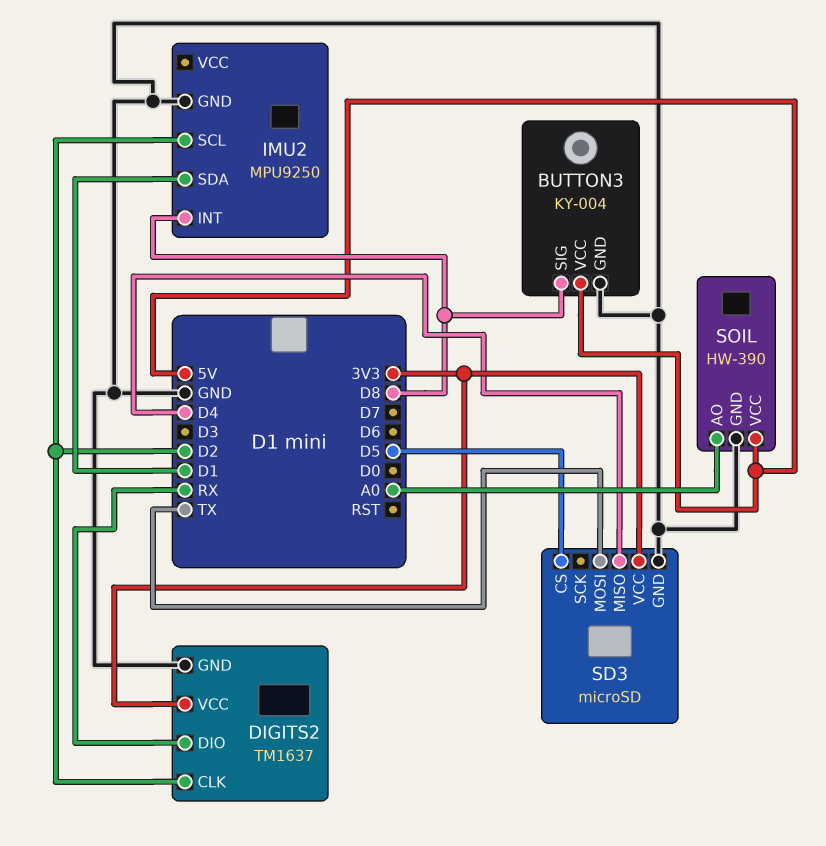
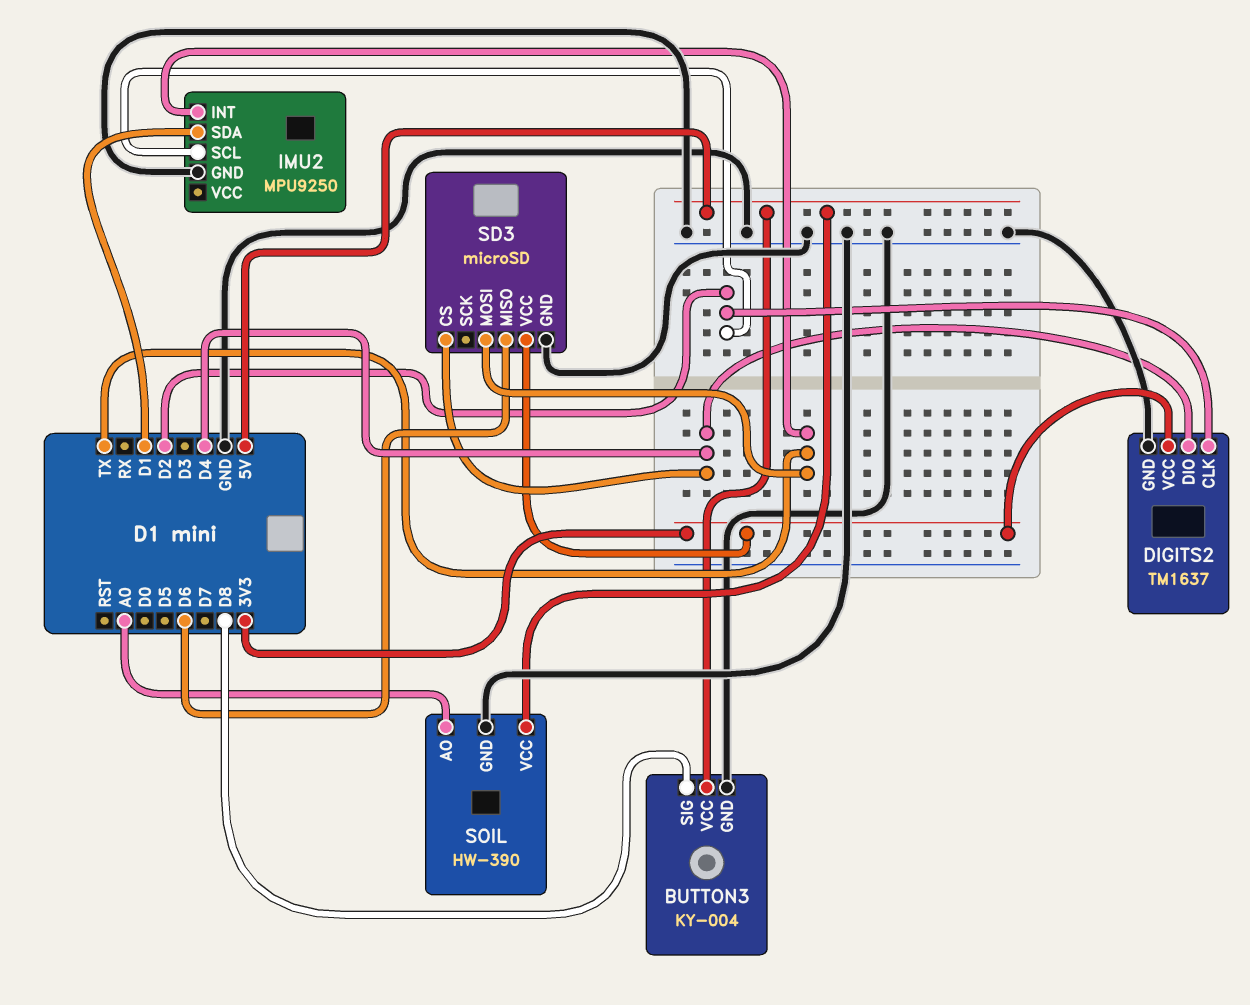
DIGITS2 pin DIO: RX -> D4
IMU2 pin INT: D8 -> TX
SD3 pin CS: D5 -> D4
SD3 pin MISO: D4 -> D6

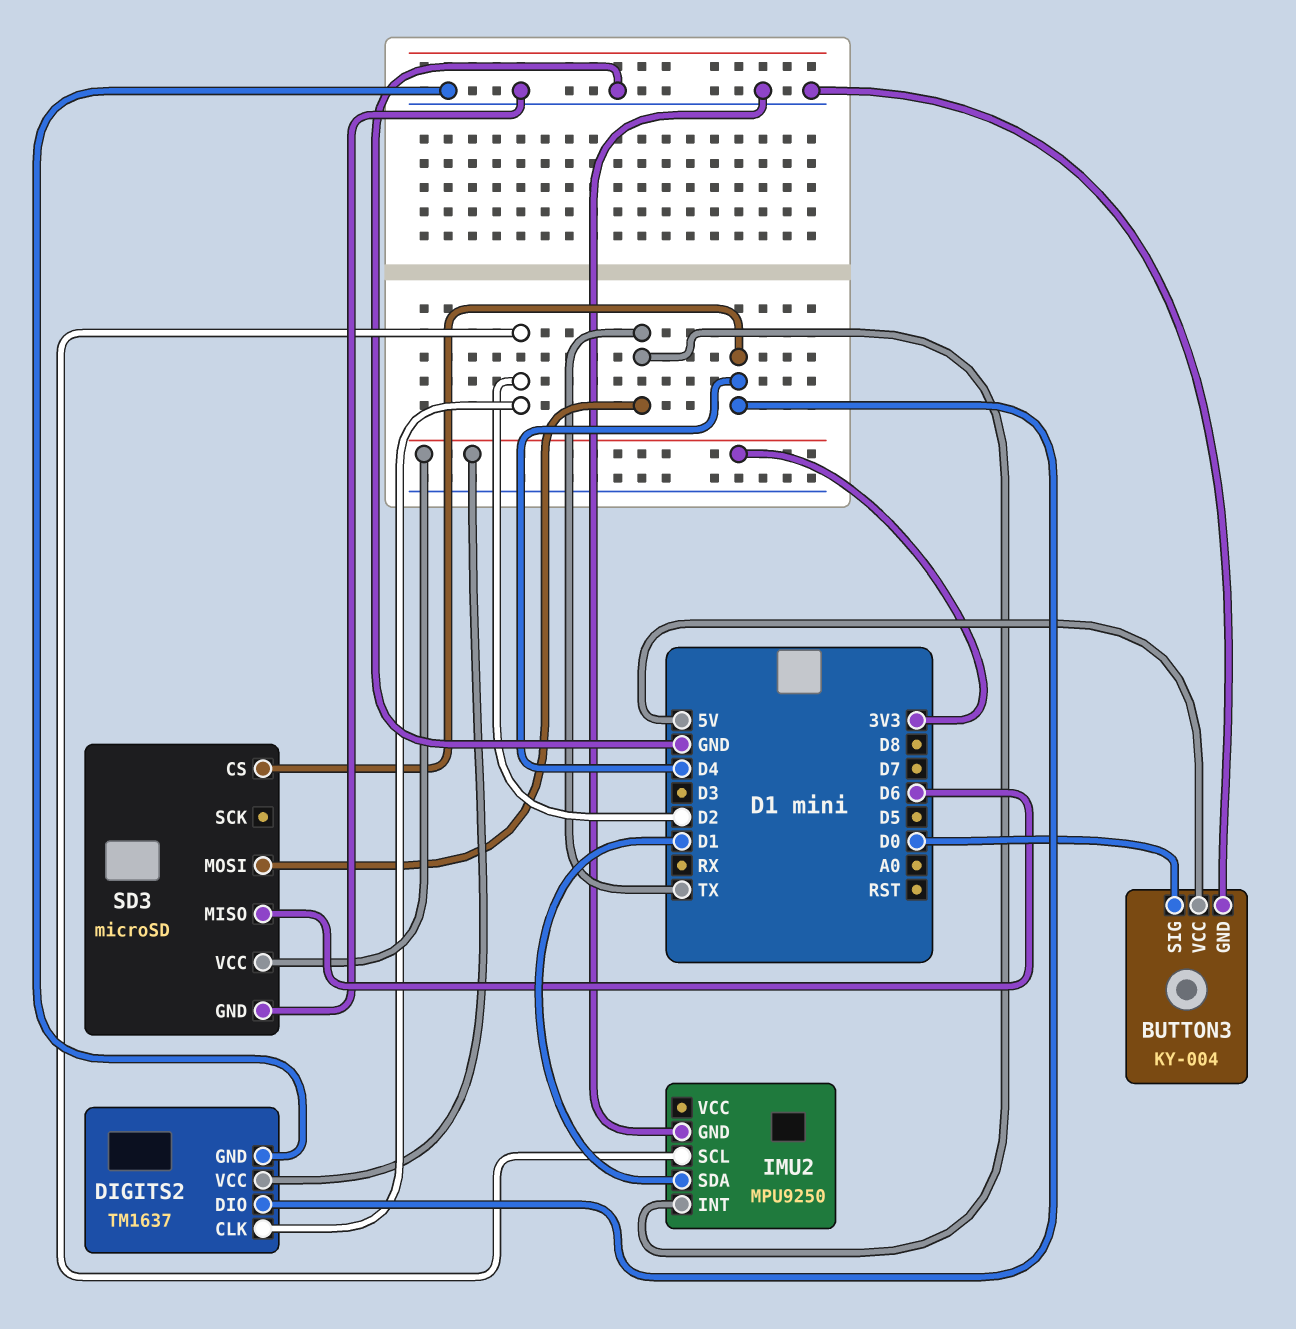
BUTTON3 pin SIG: D8 -> D0
SOIL: HW-390 -> none
SOIL pin AO: A0 -> none
SOIL pin GND: GND -> none
SOIL pin VCC: 5V -> none

